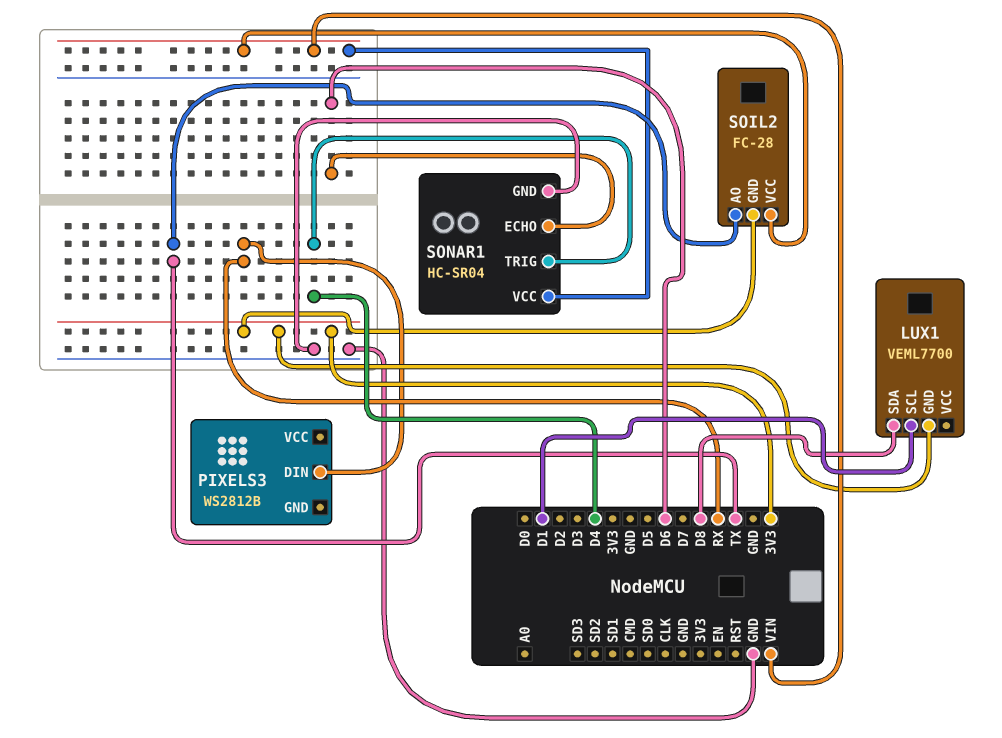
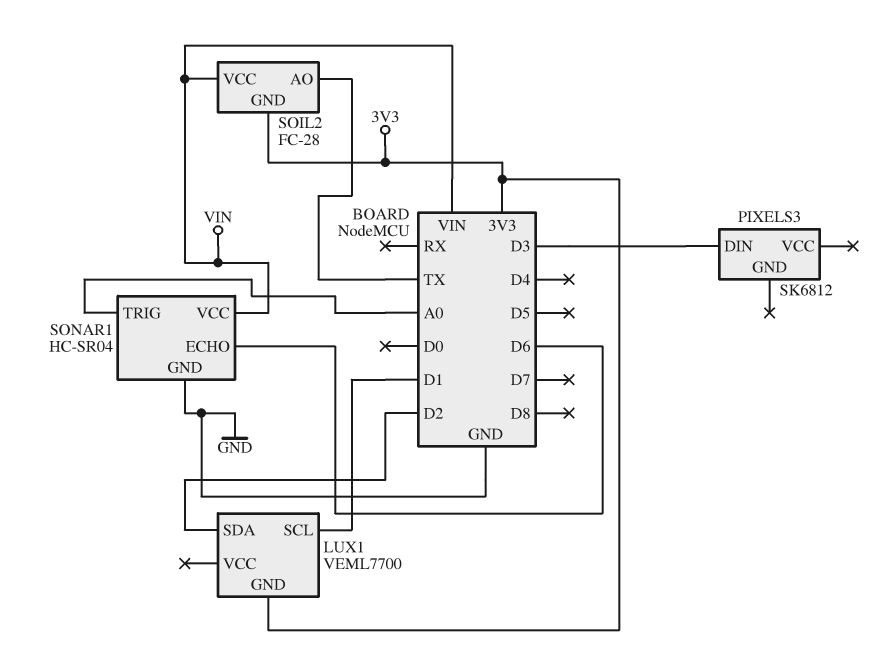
LUX1 pin SDA: D8 -> D2
PIXELS3: WS2812B -> SK6812
PIXELS3 pin DIN: RX -> D3
SONAR1 pin TRIG: D4 -> A0

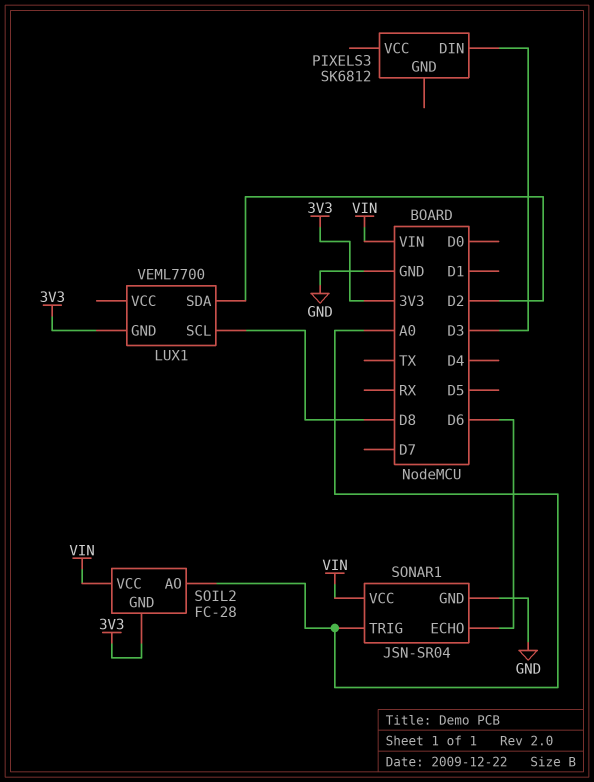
LUX1 pin SCL: D1 -> D8
SOIL2 pin AO: TX -> A0
SONAR1: HC-SR04 -> JSN-SR04

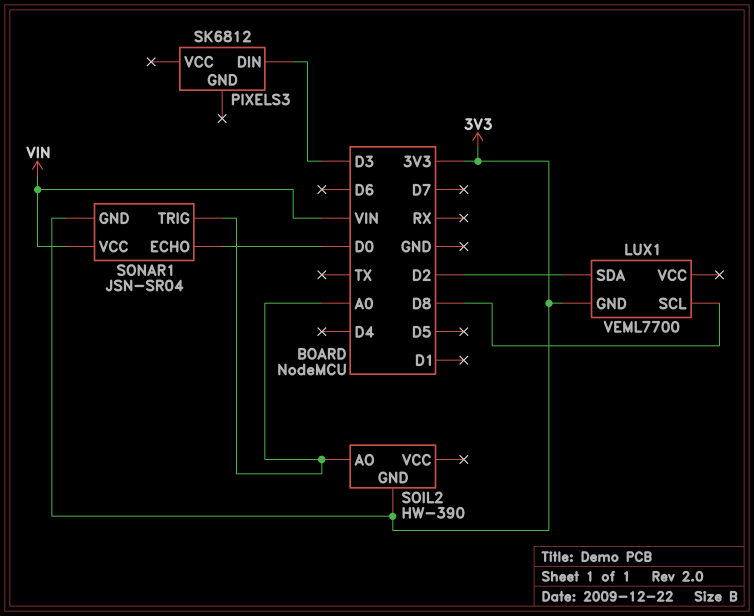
SOIL2: FC-28 -> HW-390
SOIL2 pin VCC: VIN -> none
SONAR1 pin ECHO: D6 -> D0
SONAR1 pin GND: GND -> 3V3

